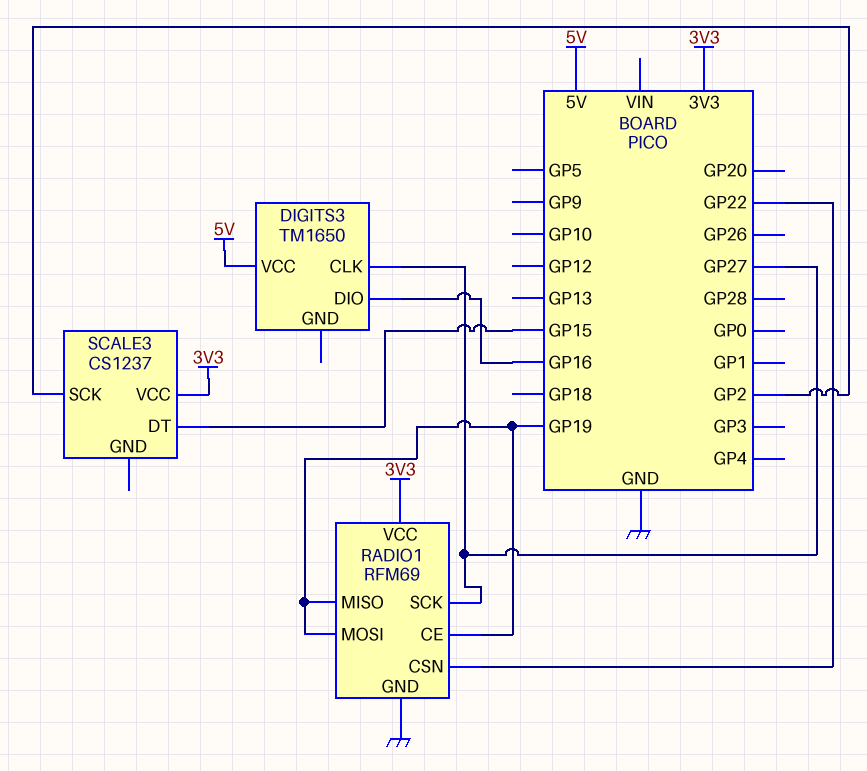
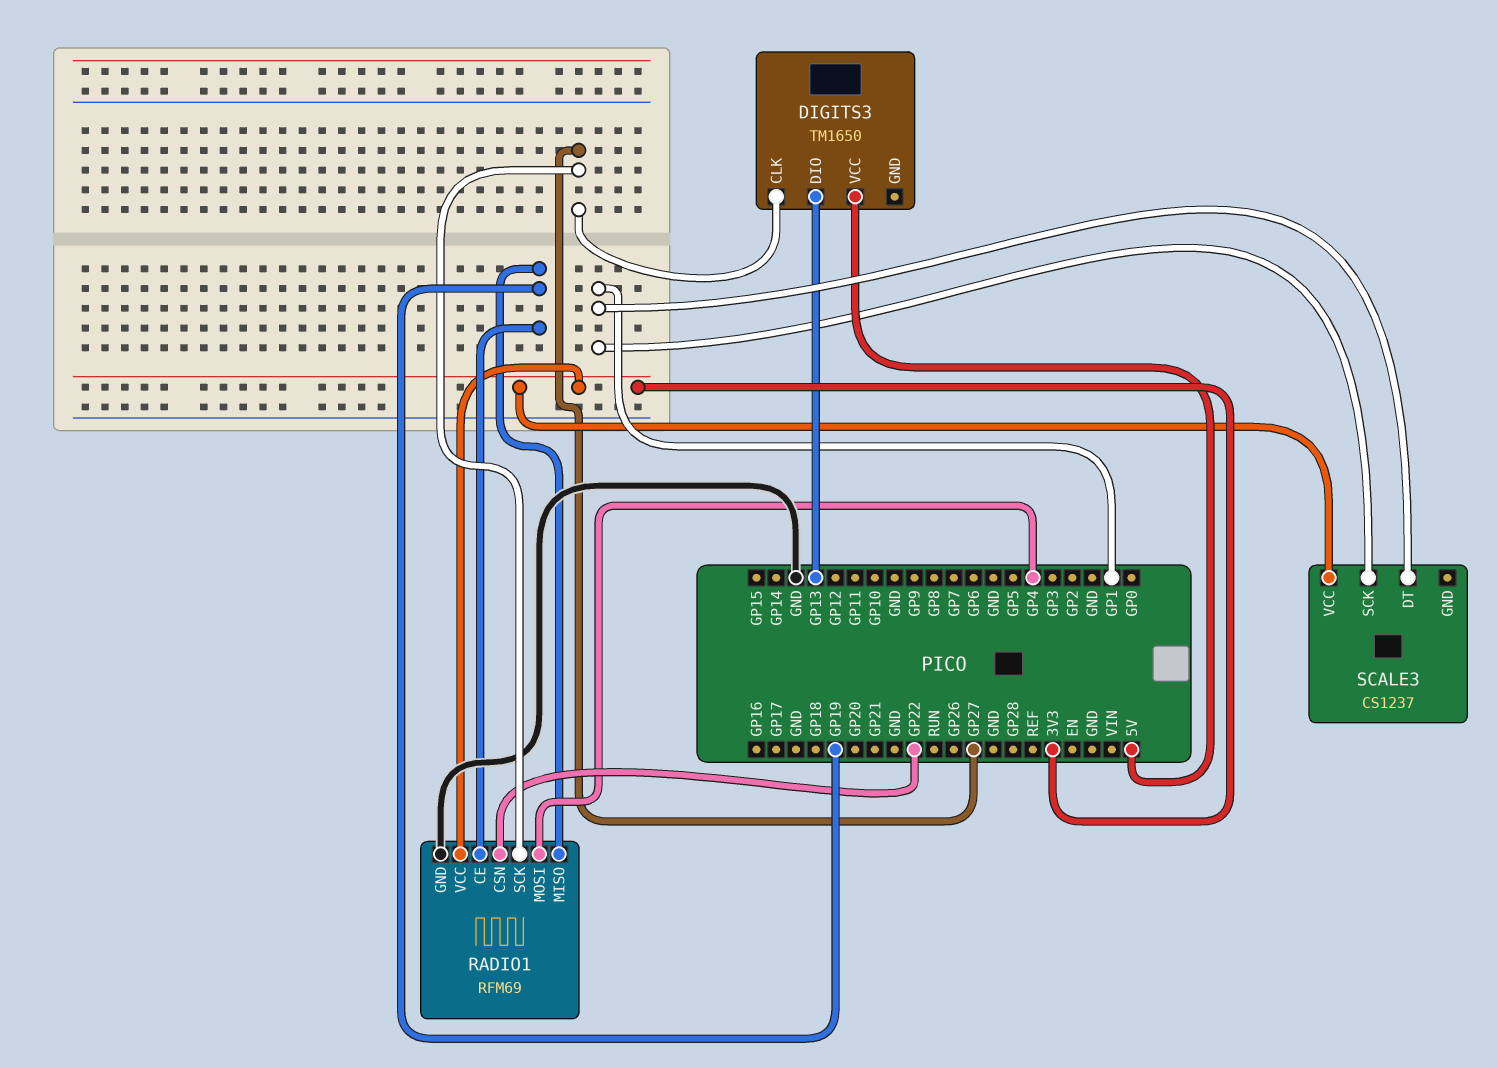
DIGITS3 pin DIO: GP16 -> GP13
RADIO1 pin MOSI: GP19 -> GP4
SCALE3 pin DT: GP15 -> GP1
SCALE3 pin SCK: GP2 -> GP1

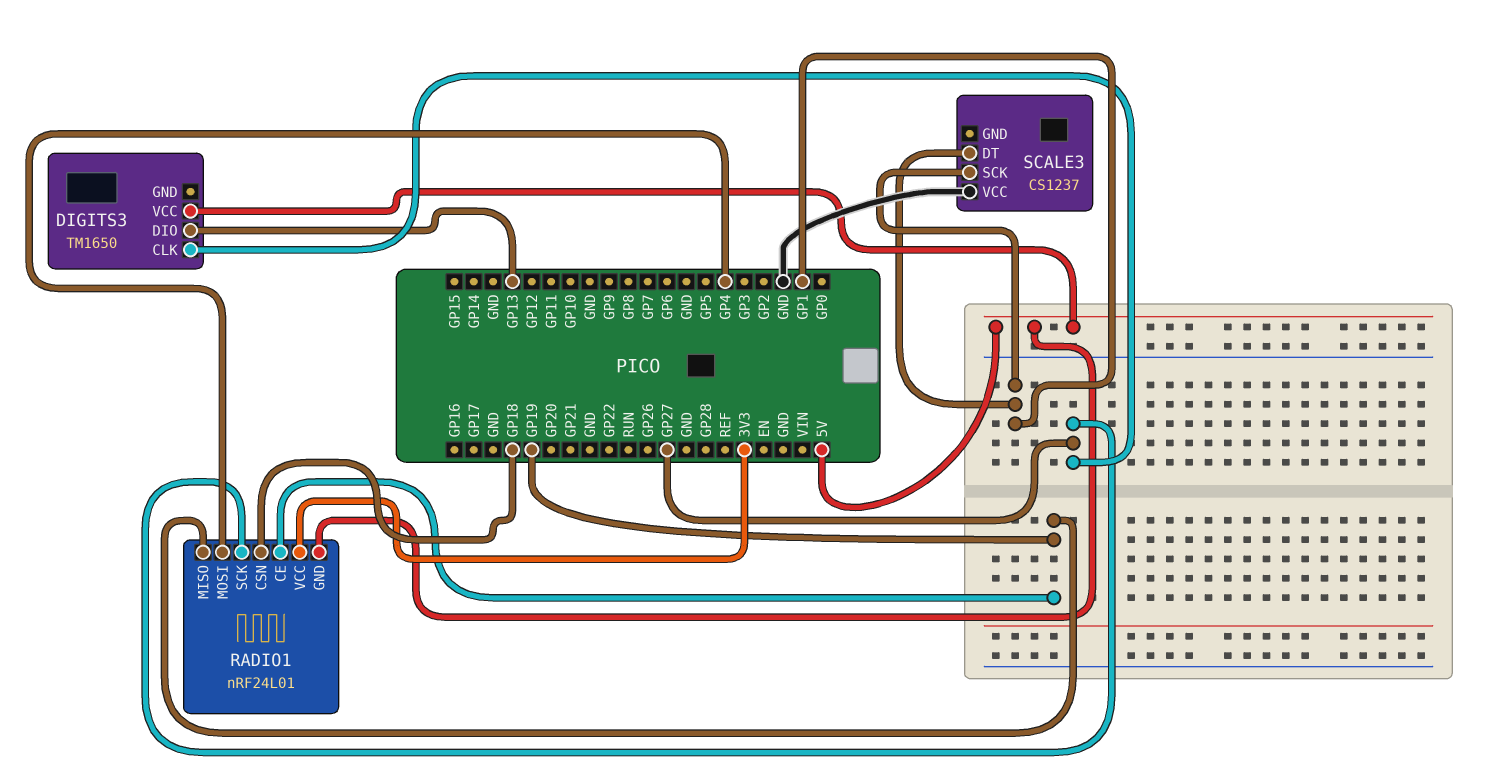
RADIO1: RFM69 -> nRF24L01
RADIO1 pin CSN: GP22 -> GP18
RADIO1 pin GND: GND -> 5V
SCALE3 pin VCC: 3V3 -> GND

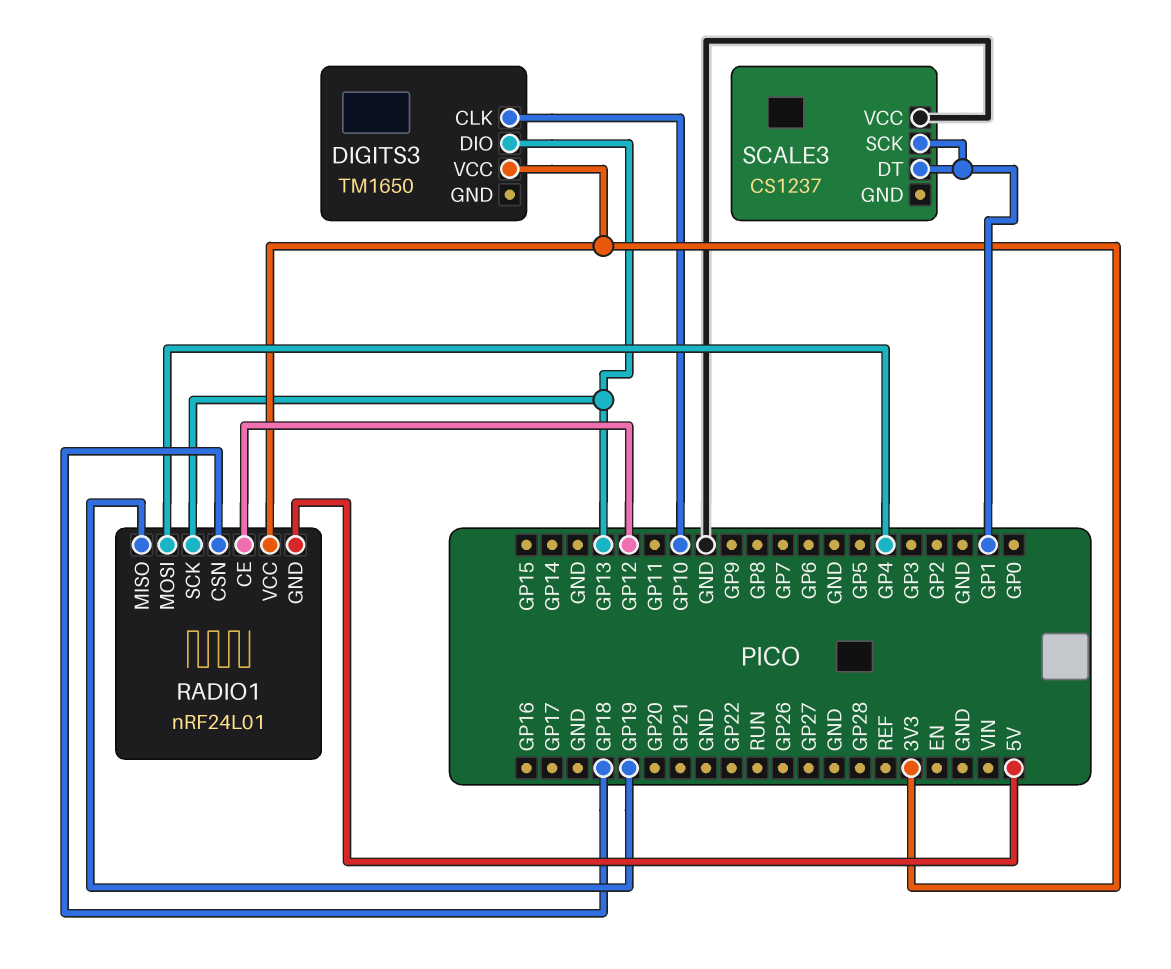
DIGITS3 pin CLK: GP27 -> GP10
DIGITS3 pin VCC: 5V -> 3V3
RADIO1 pin CE: GP19 -> GP12
RADIO1 pin SCK: GP27 -> GP13

